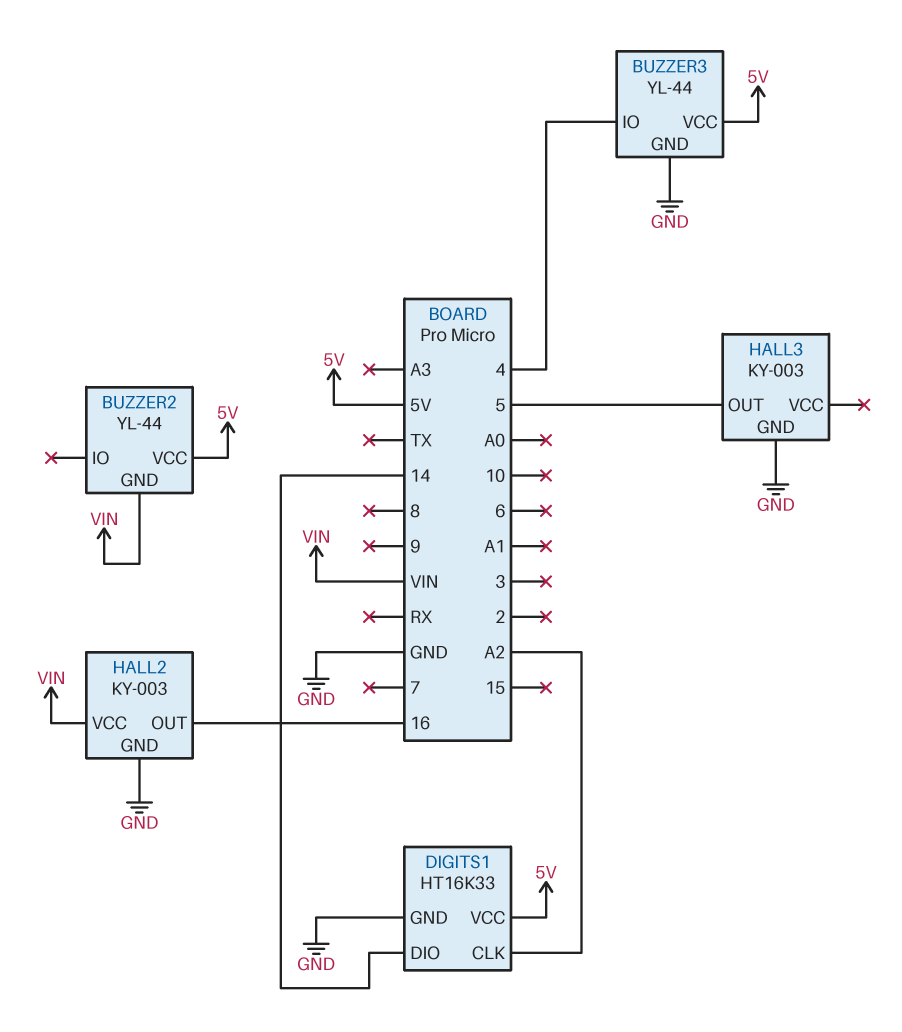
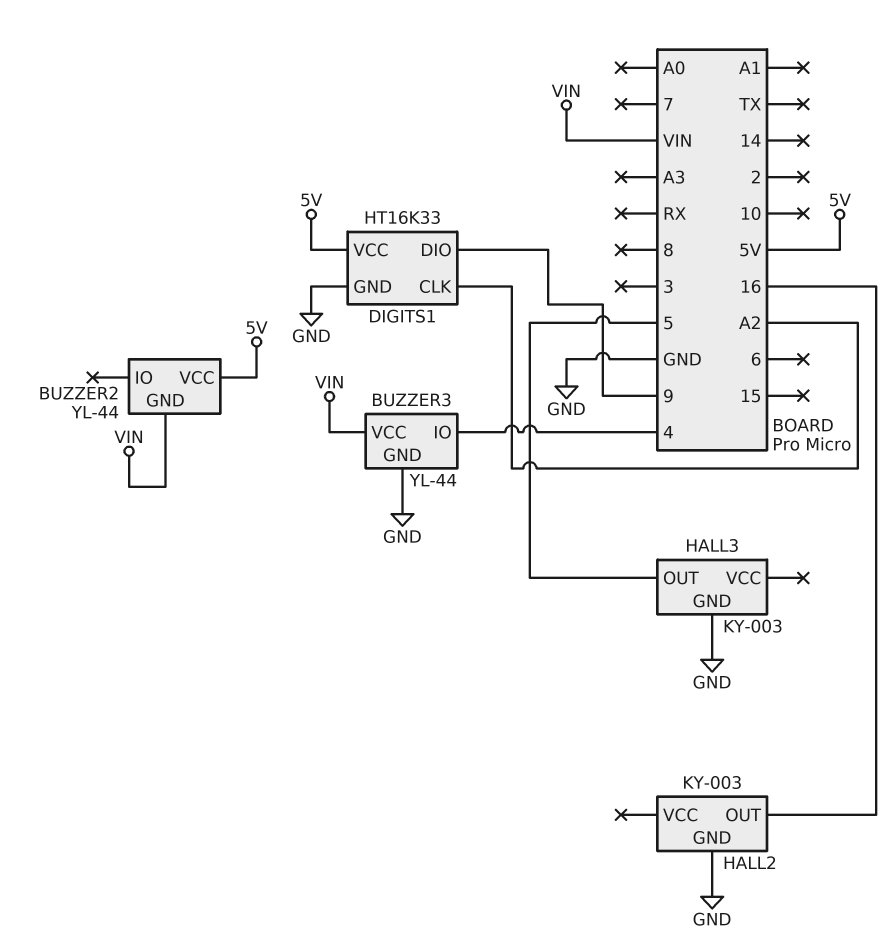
BUZZER3 pin VCC: 5V -> VIN
DIGITS1 pin DIO: 14 -> 9
HALL2 pin VCC: VIN -> none

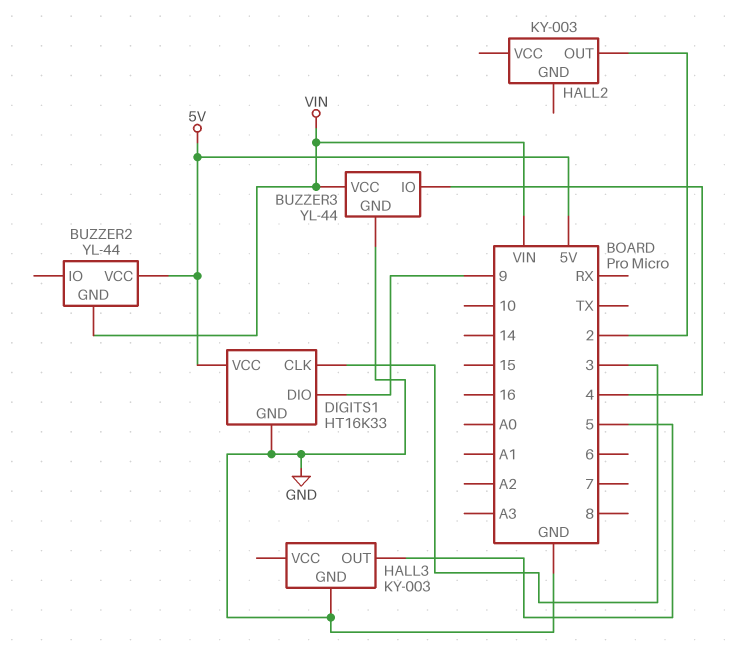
DIGITS1 pin CLK: A2 -> 3
HALL2 pin GND: GND -> none
HALL2 pin OUT: 16 -> 2

